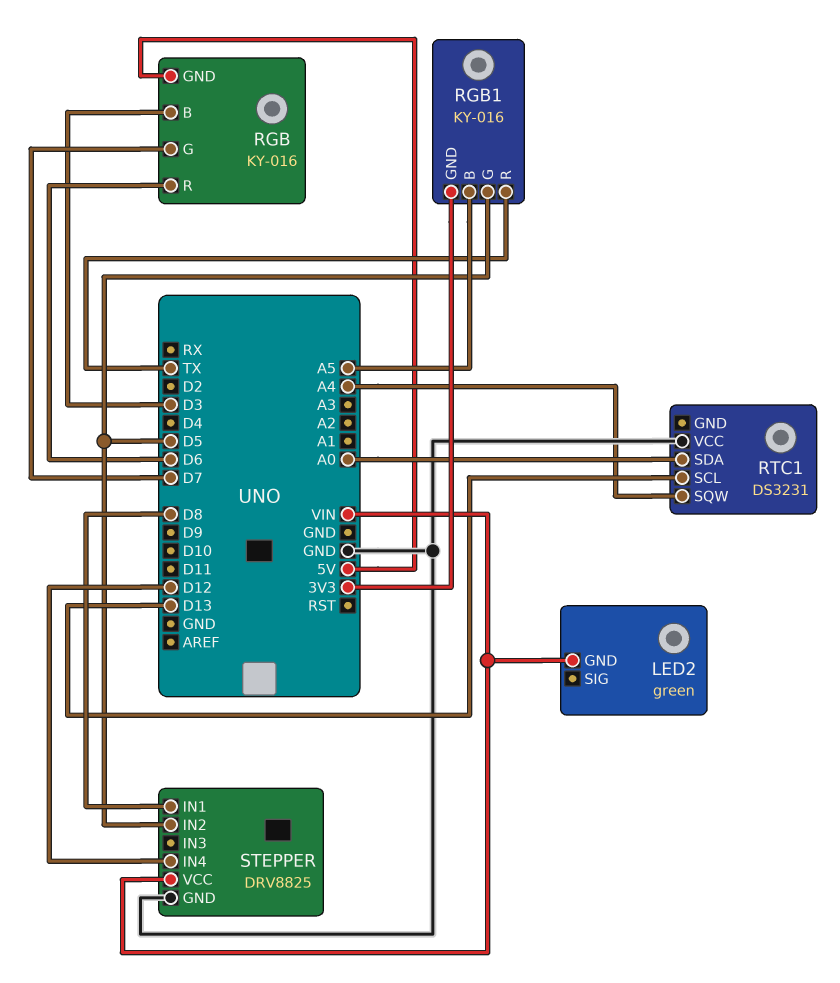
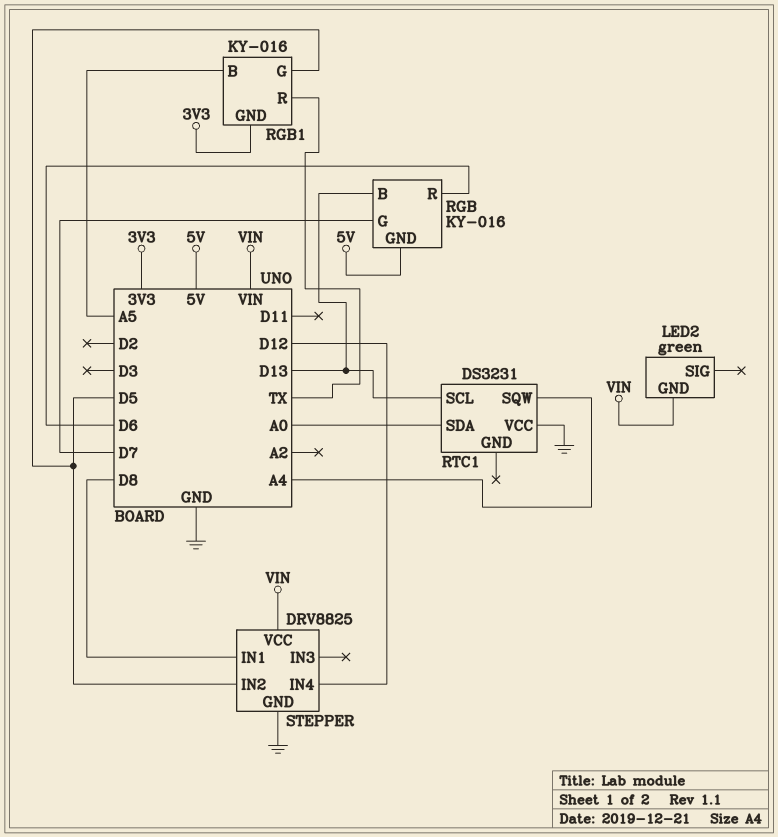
RGB pin B: D3 -> D13

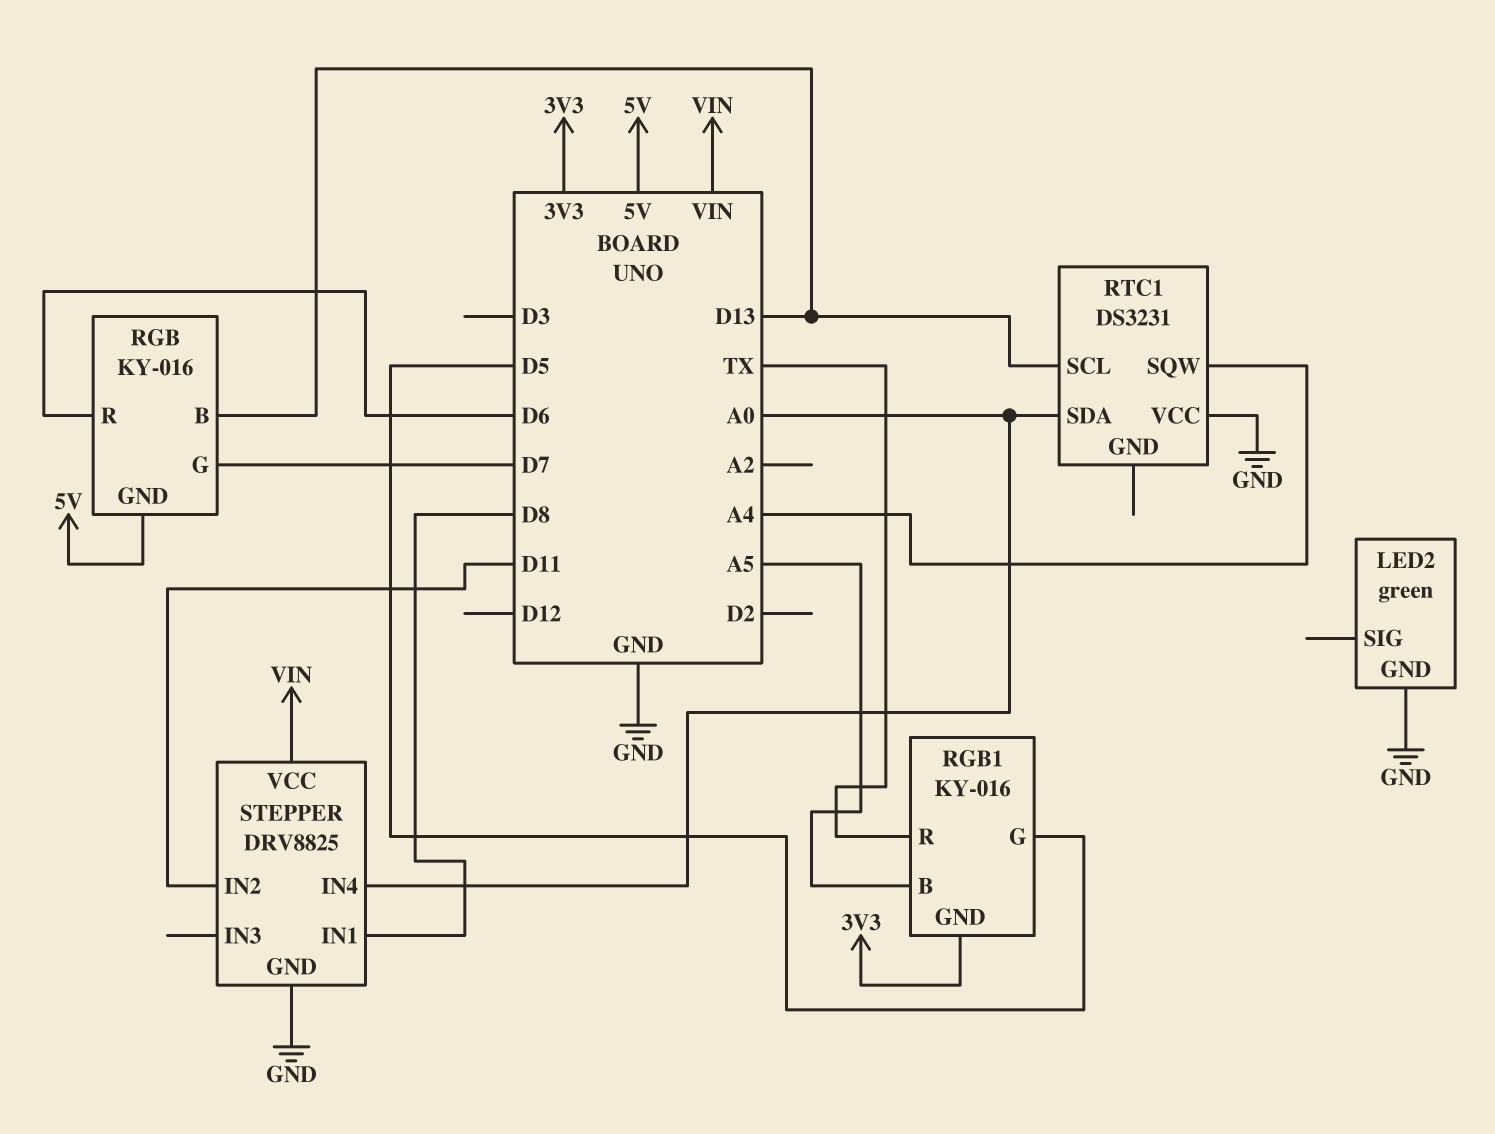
LED2 pin GND: VIN -> GND
STEPPER pin IN2: D5 -> D11
STEPPER pin IN4: D12 -> A0

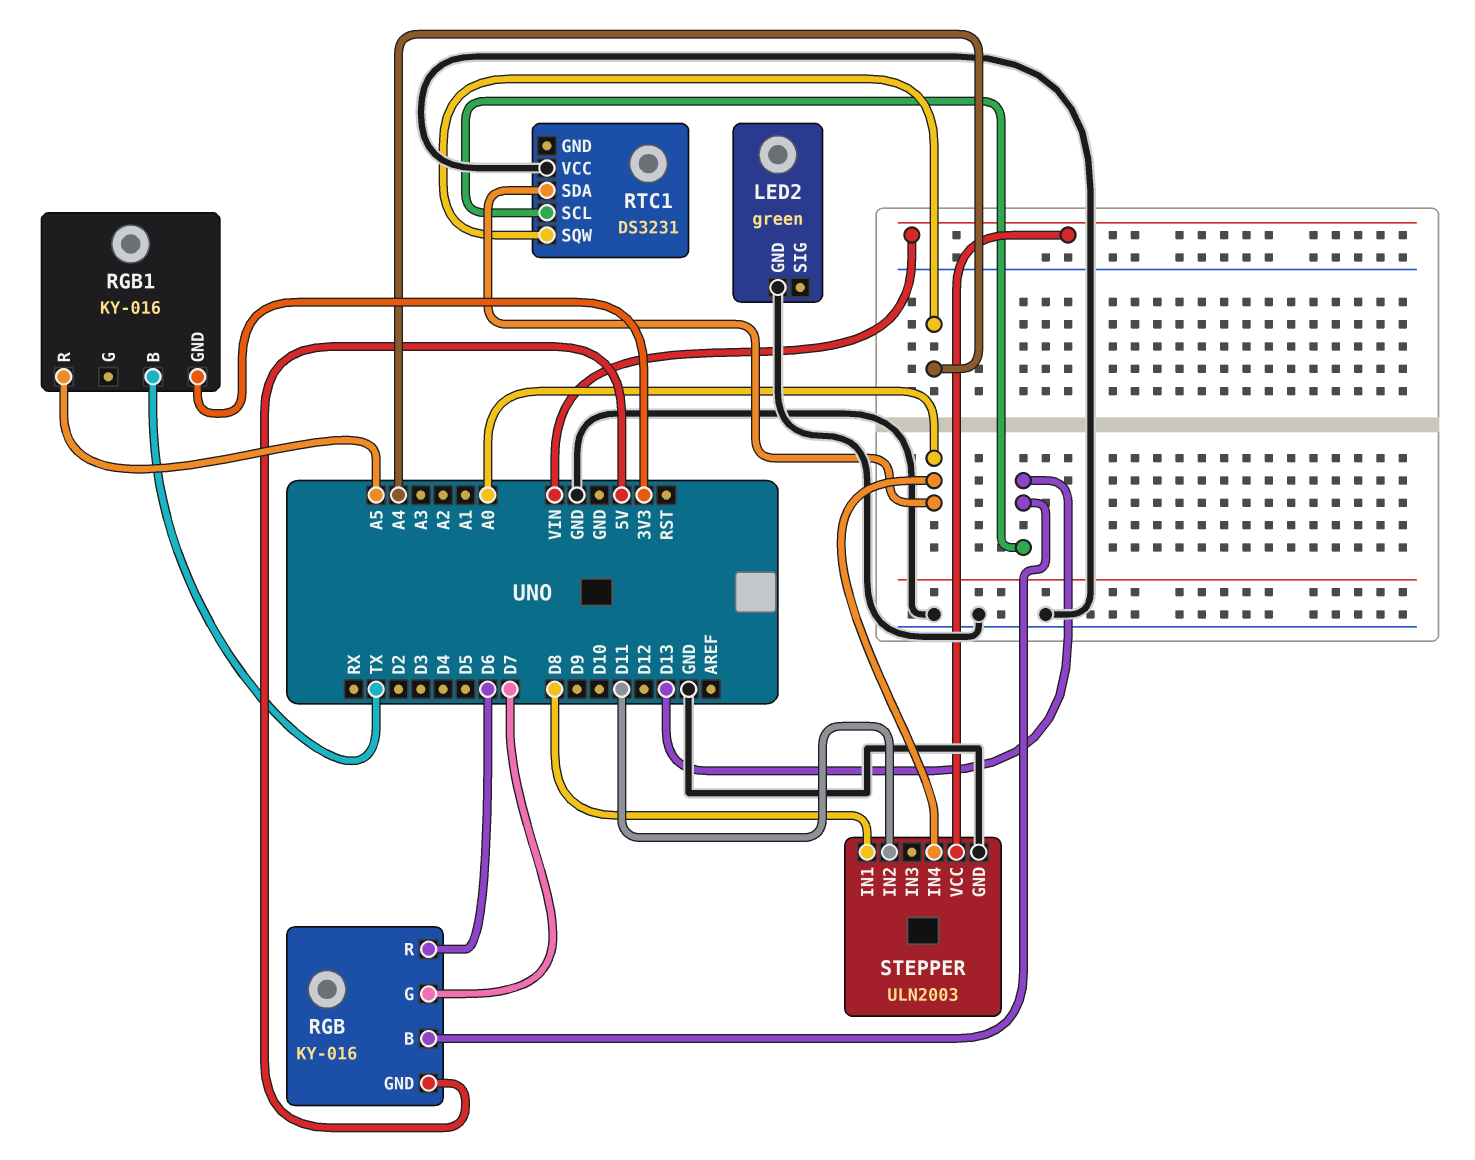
RGB1 pin B: A5 -> TX
RGB1 pin G: D5 -> none
RGB1 pin R: TX -> A5
STEPPER: DRV8825 -> ULN2003

